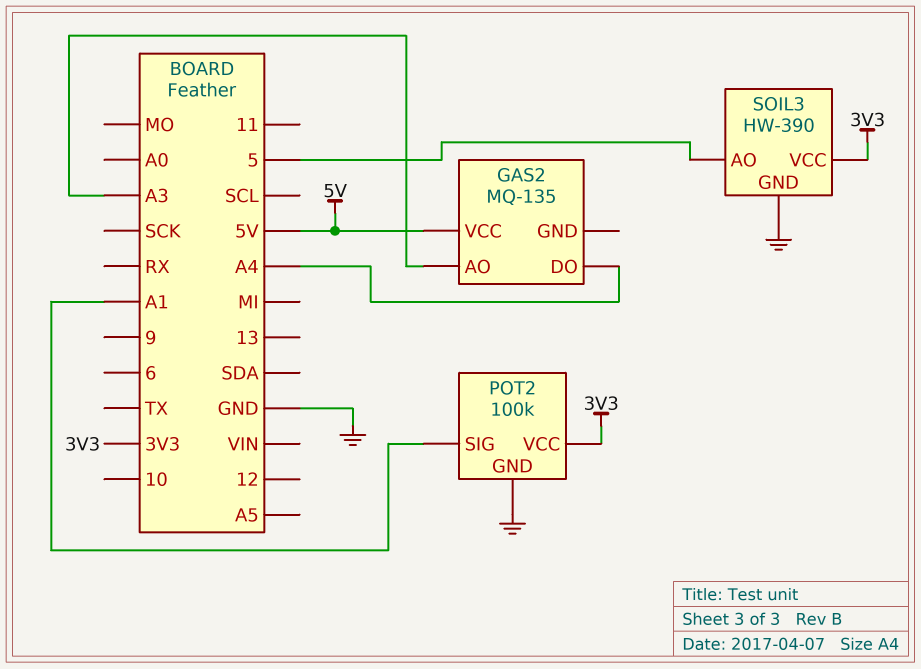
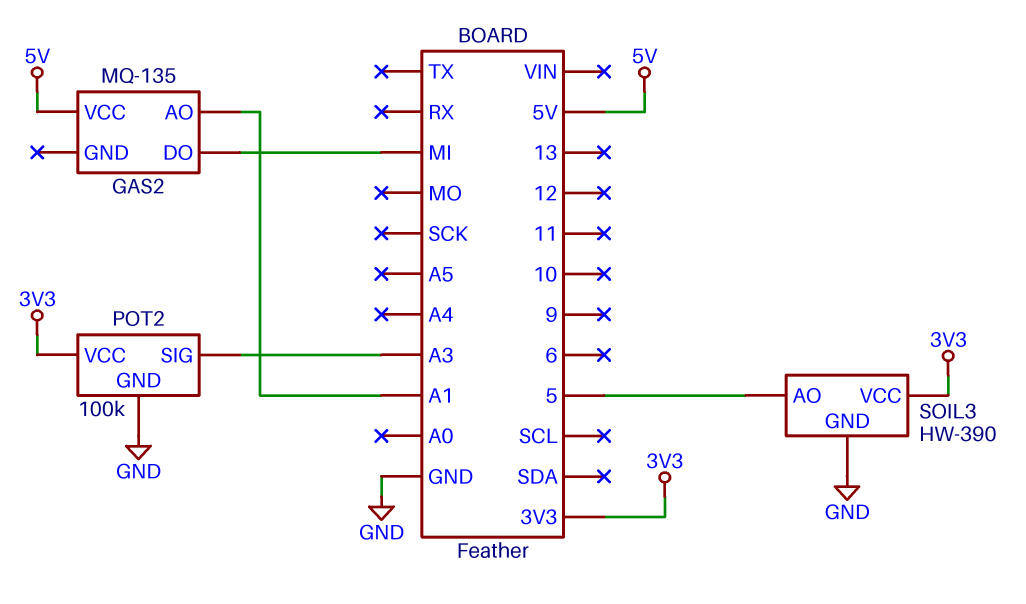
GAS2 pin AO: A3 -> A1
GAS2 pin DO: A4 -> MI
POT2 pin SIG: A1 -> A3

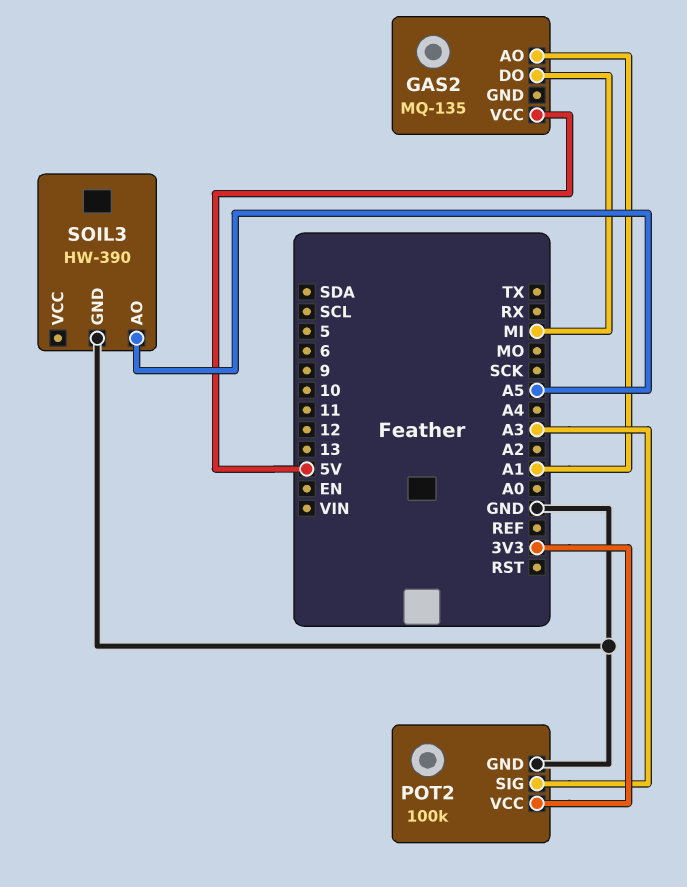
SOIL3 pin AO: 5 -> A5
SOIL3 pin VCC: 3V3 -> none

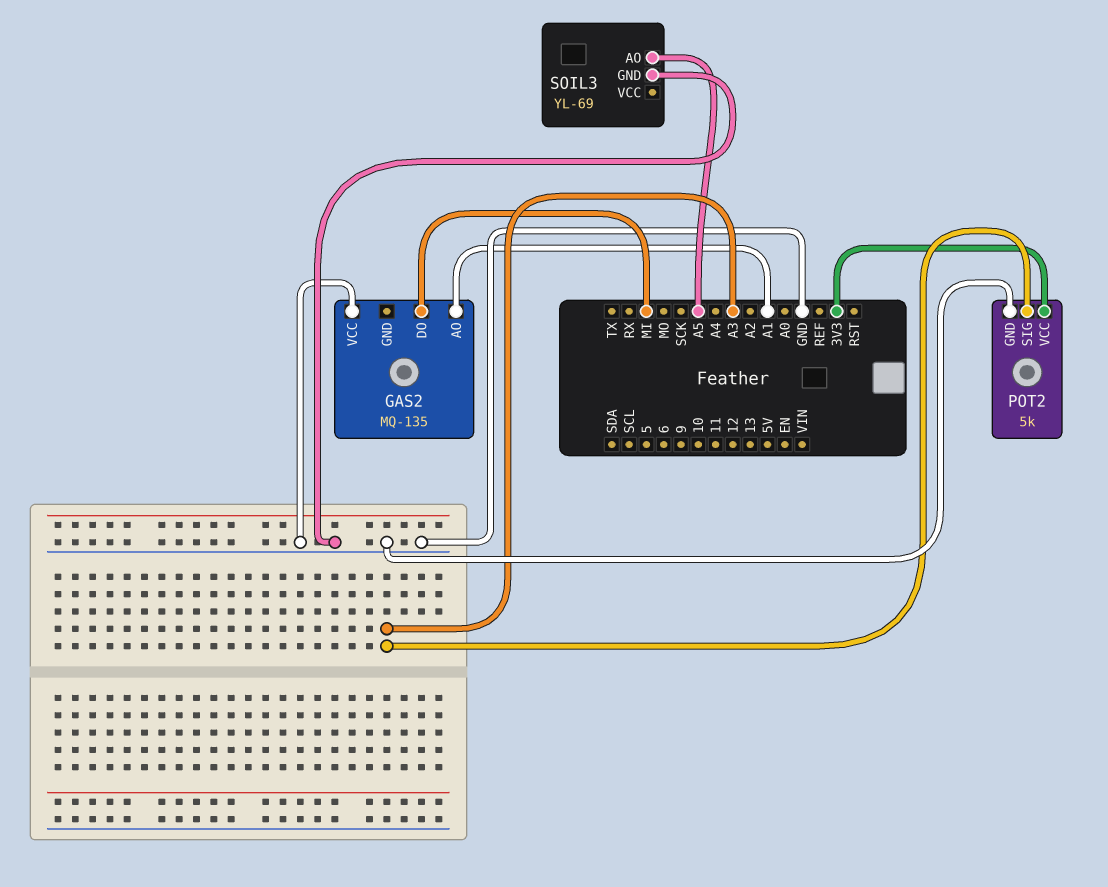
GAS2 pin VCC: 5V -> GND
POT2: 100k -> 5k
SOIL3: HW-390 -> YL-69

